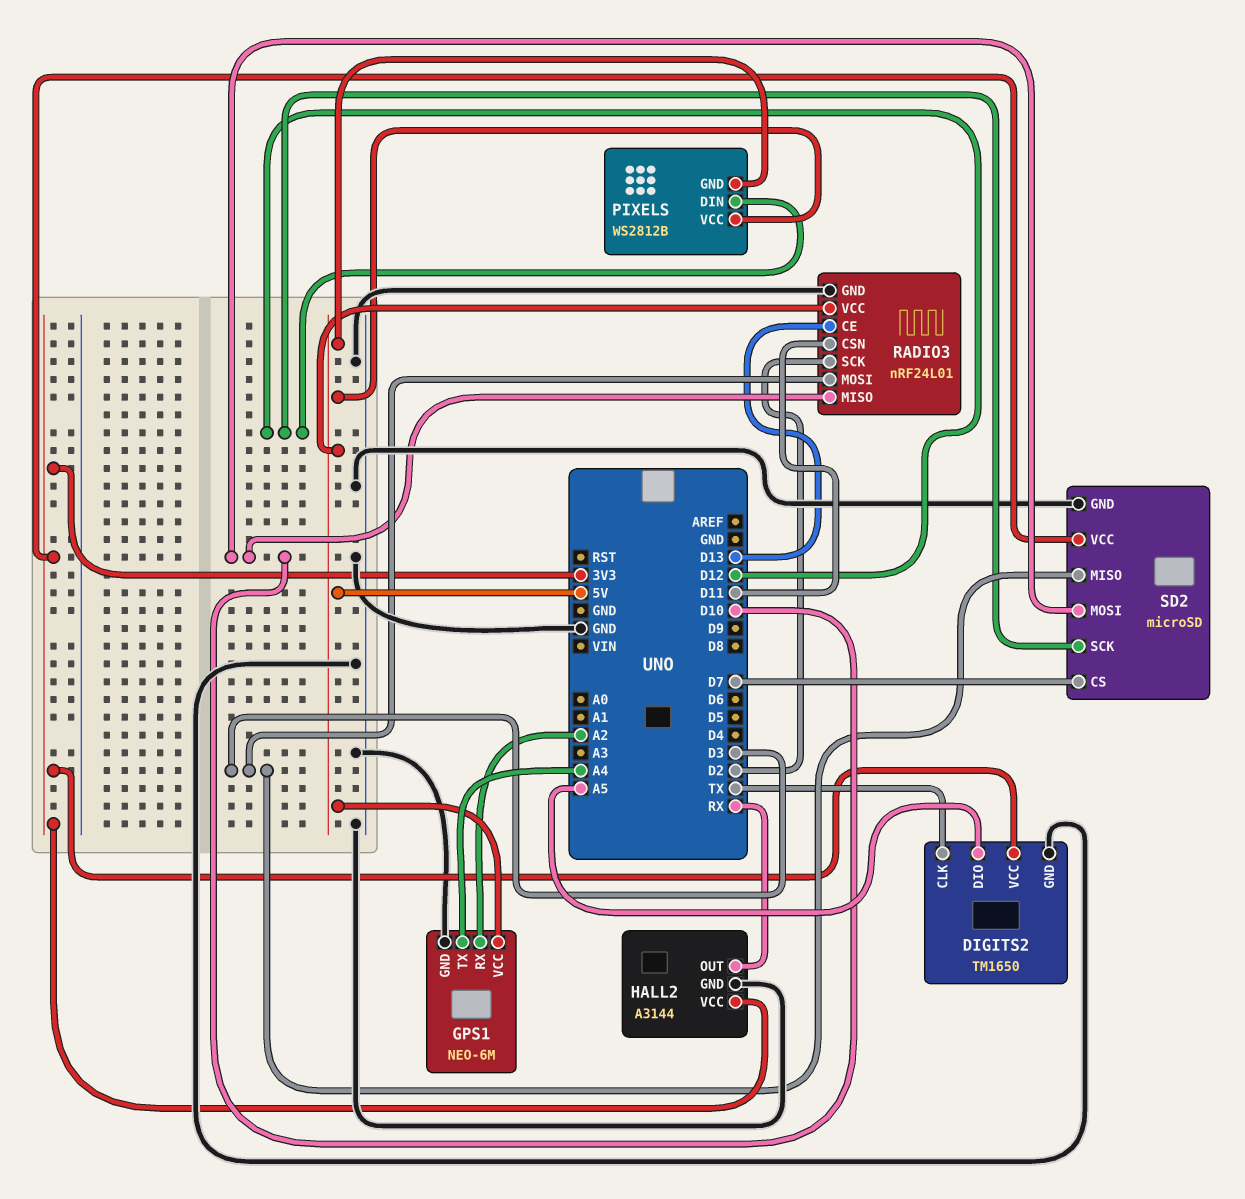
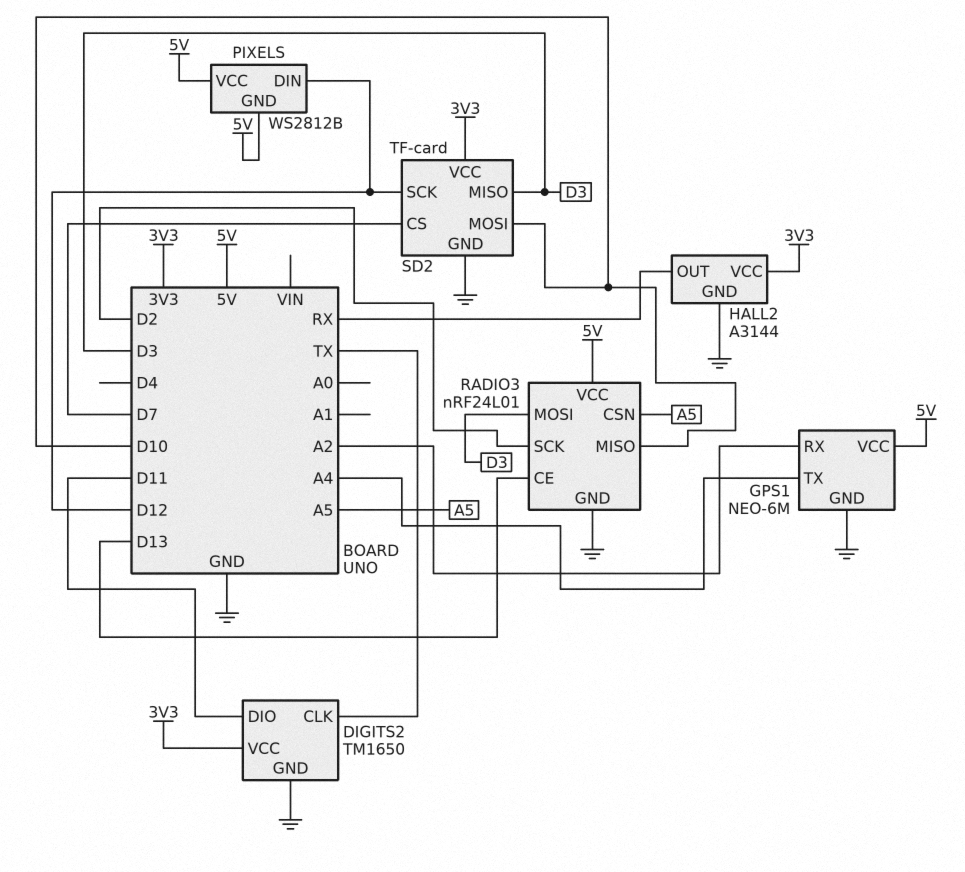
DIGITS2 pin DIO: A5 -> D11
RADIO3 pin CSN: D11 -> A5
SD2: microSD -> TF-card

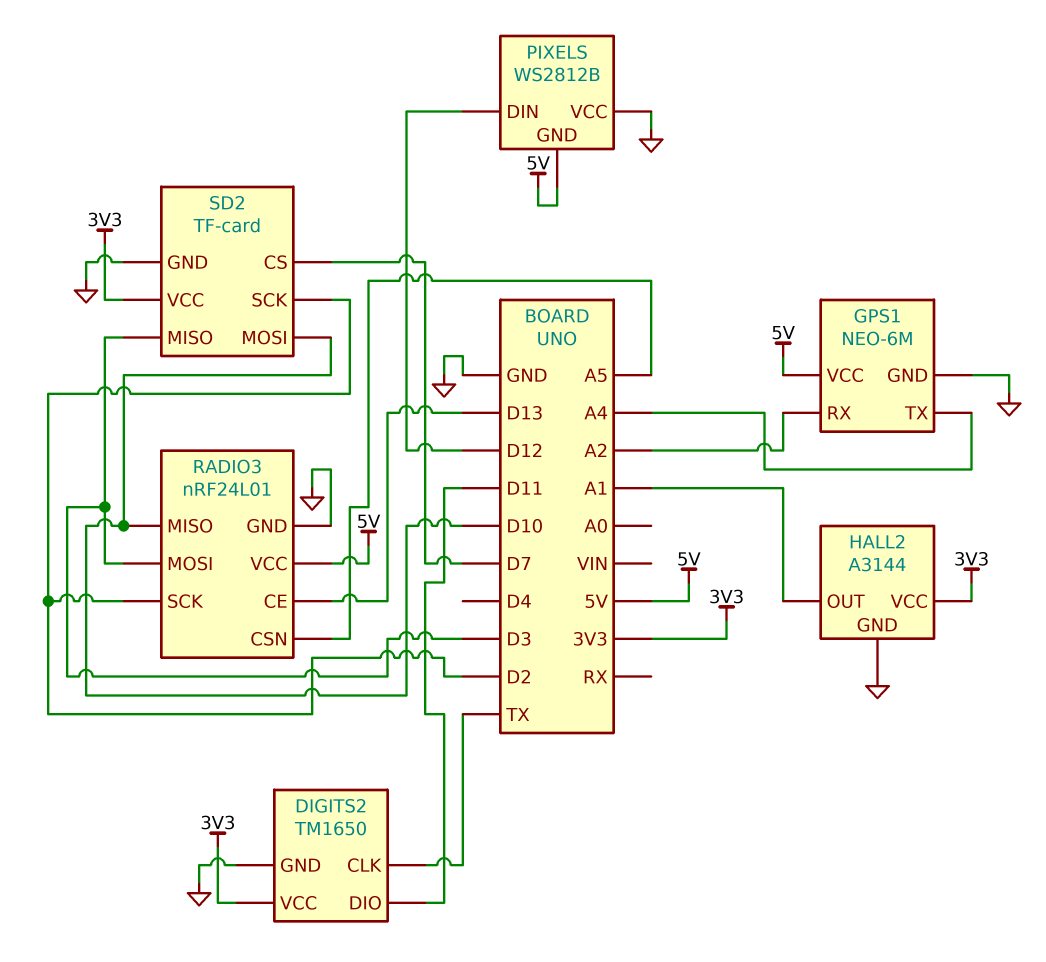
HALL2 pin OUT: RX -> A1
PIXELS pin VCC: 5V -> GND
SD2 pin SCK: D12 -> D2

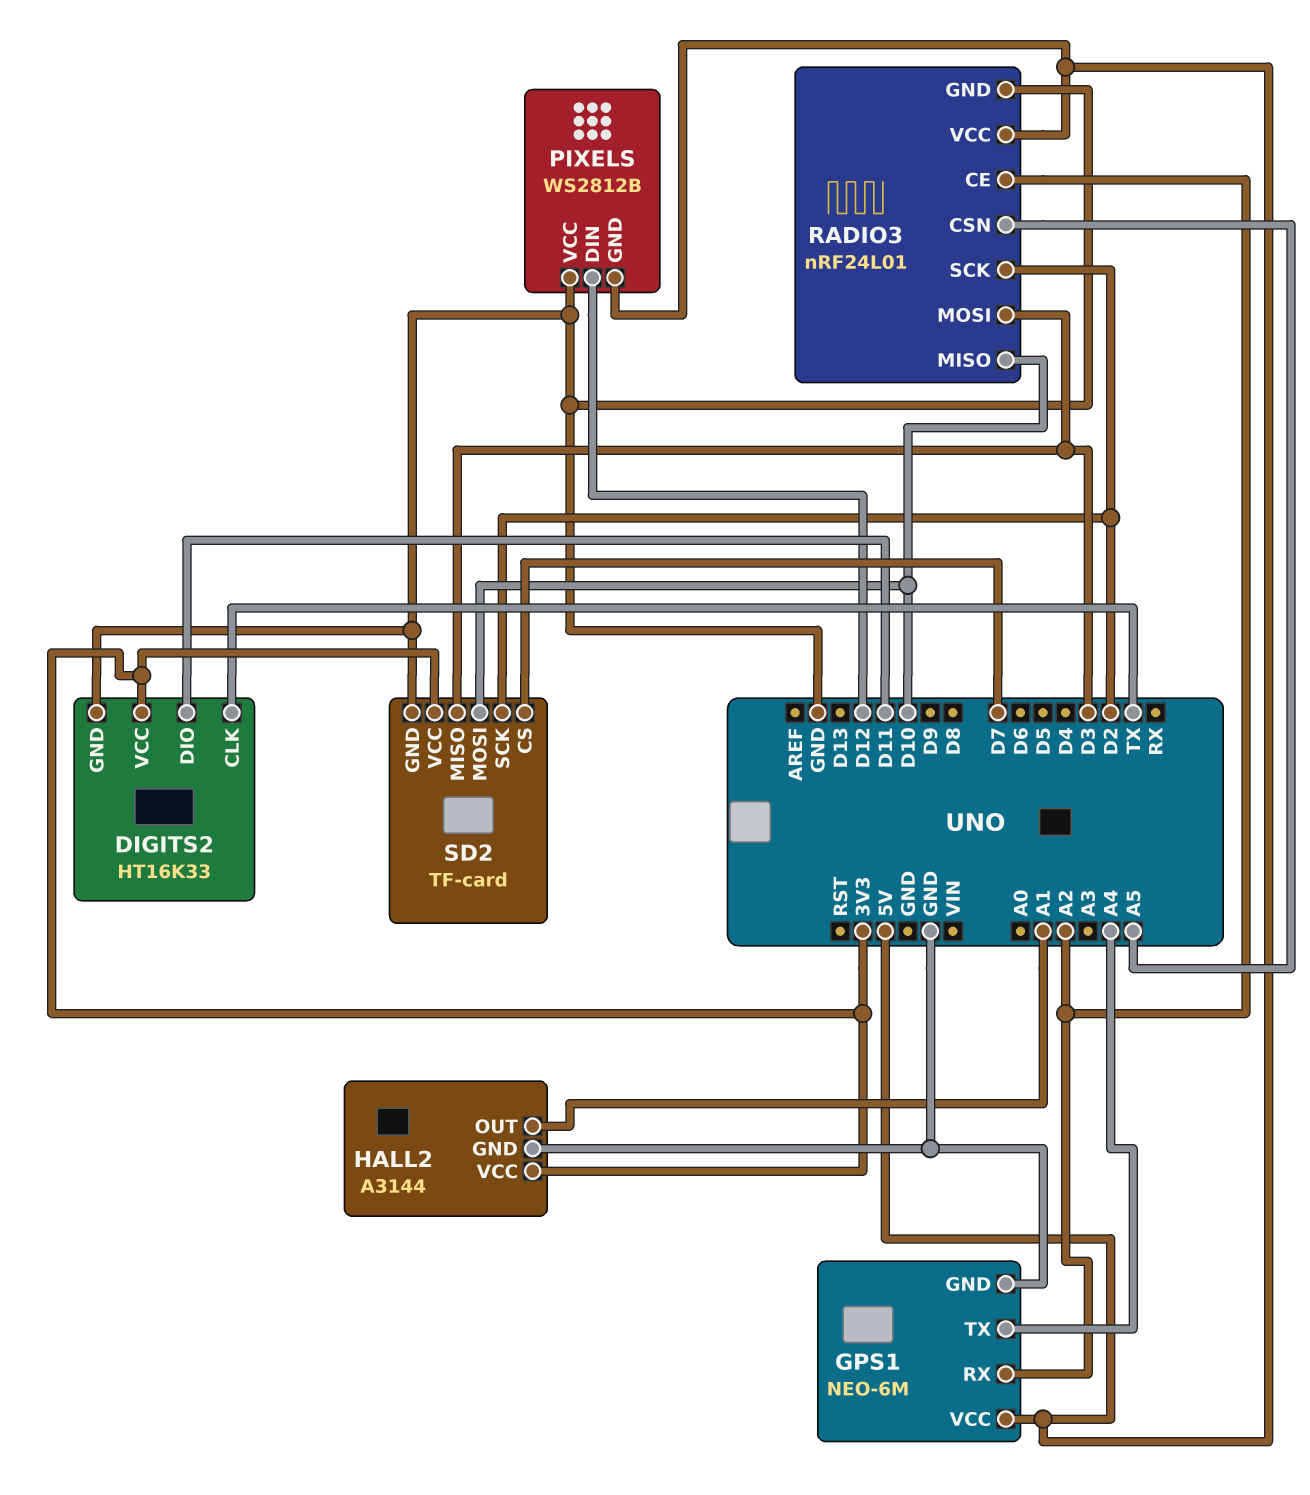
DIGITS2: TM1650 -> HT16K33
RADIO3 pin CE: D13 -> A2

